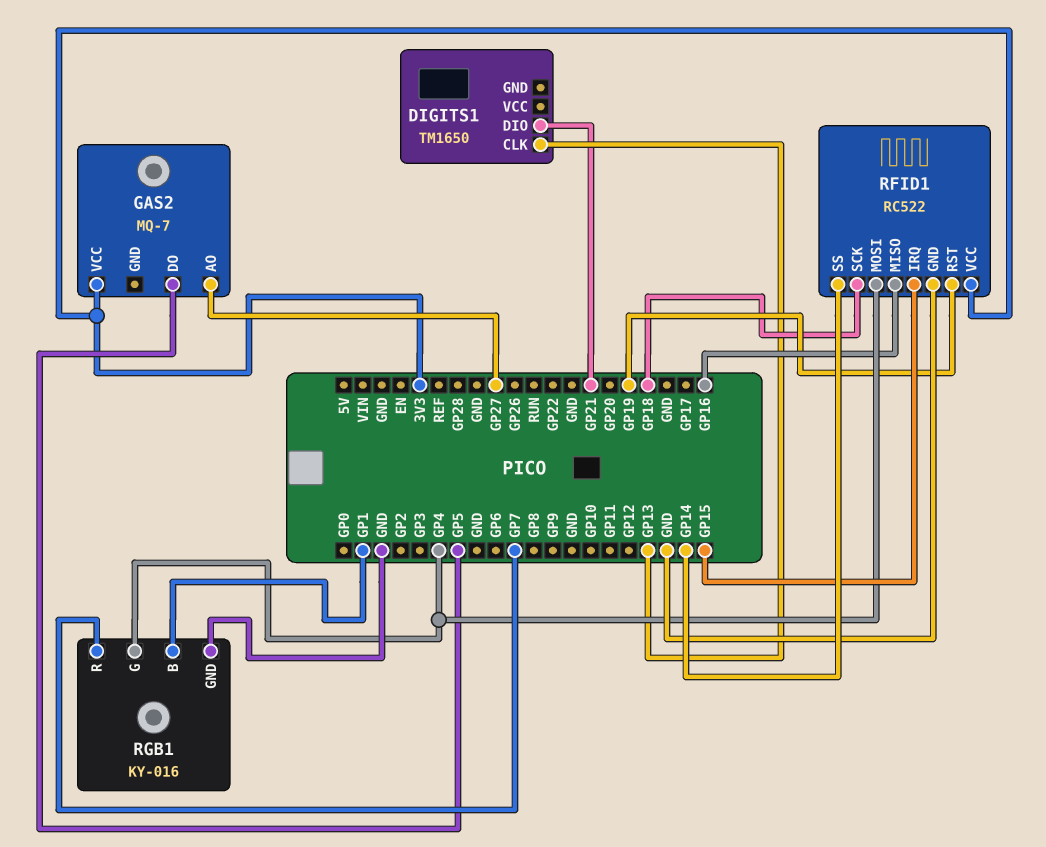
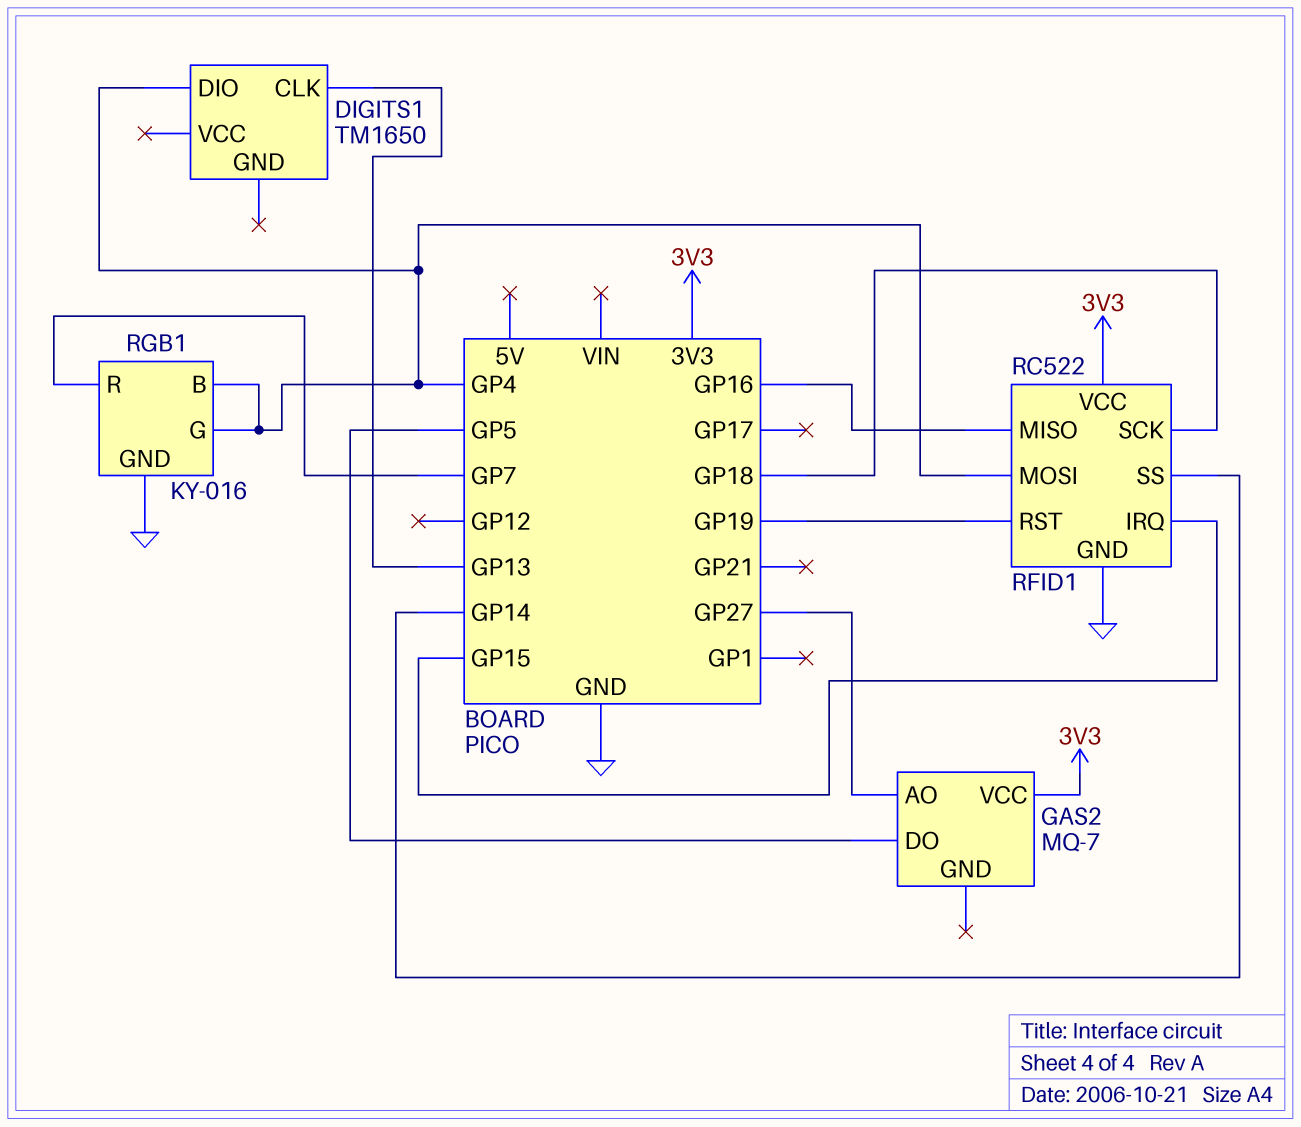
DIGITS1 pin DIO: GP21 -> GP4
RGB1 pin B: GP1 -> GP4

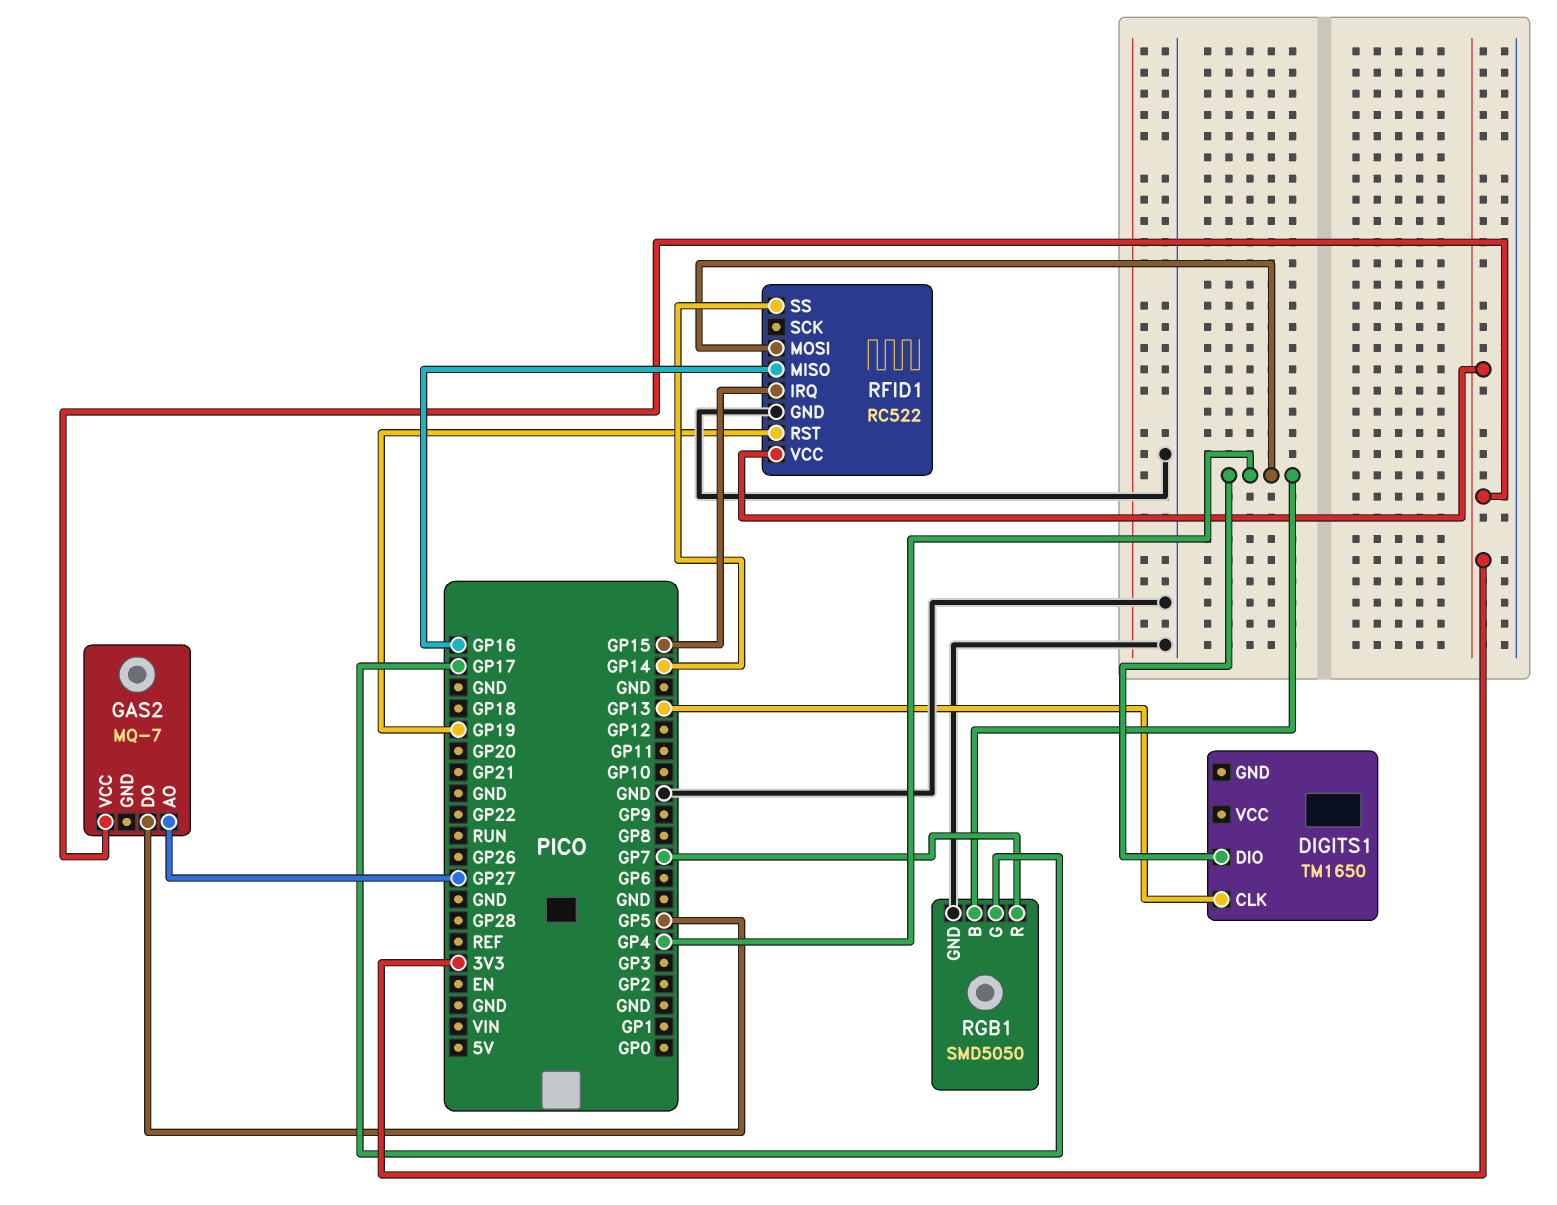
RFID1 pin SCK: GP18 -> none
RGB1: KY-016 -> SMD5050
RGB1 pin G: GP4 -> GP17

